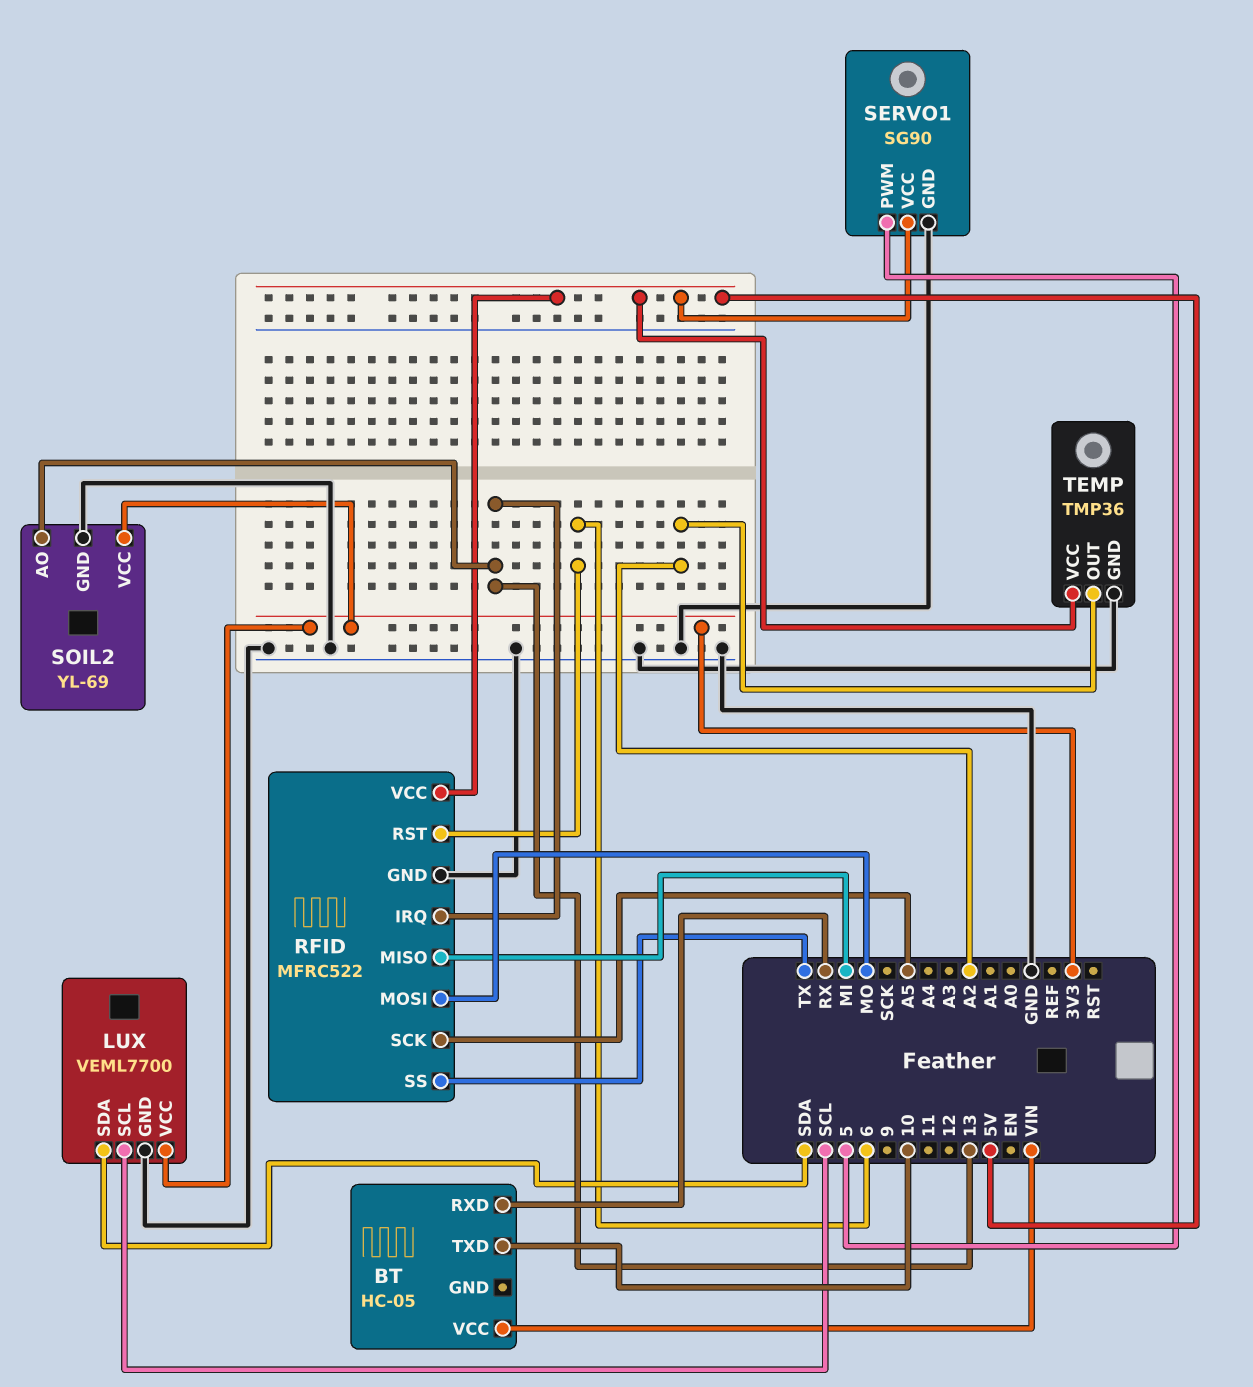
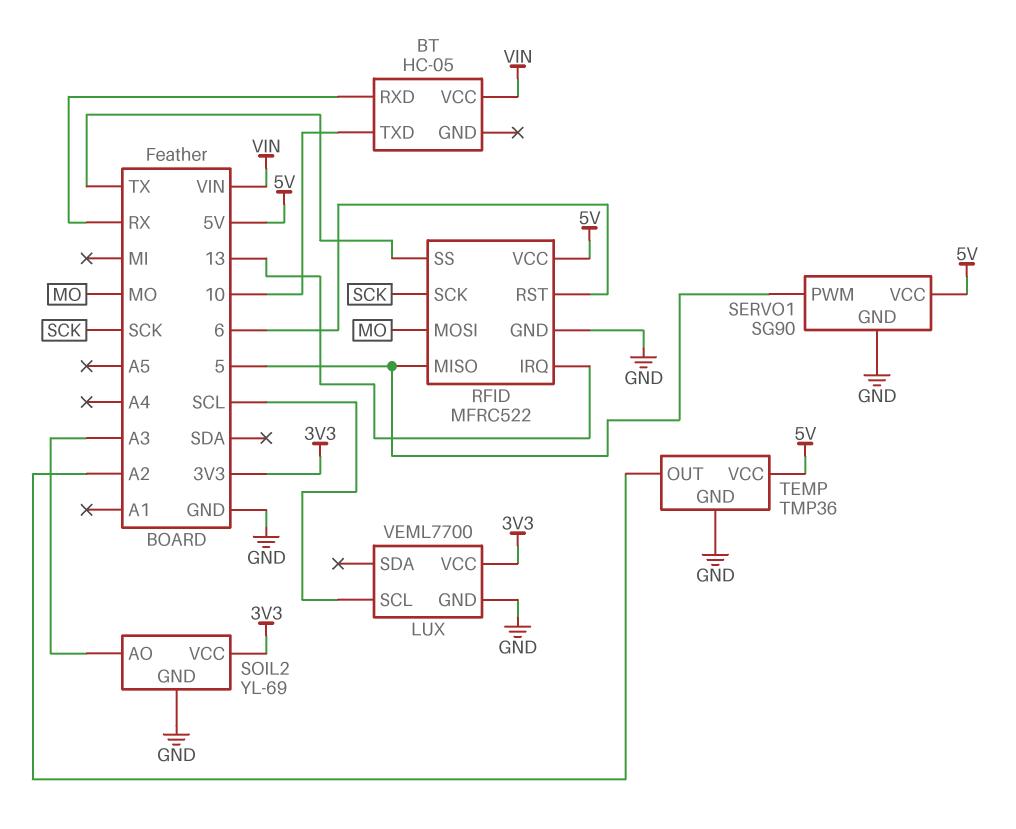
LUX pin SDA: SDA -> none
RFID pin MISO: MI -> 5
RFID pin SCK: A5 -> SCK
SOIL2 pin AO: 13 -> A3

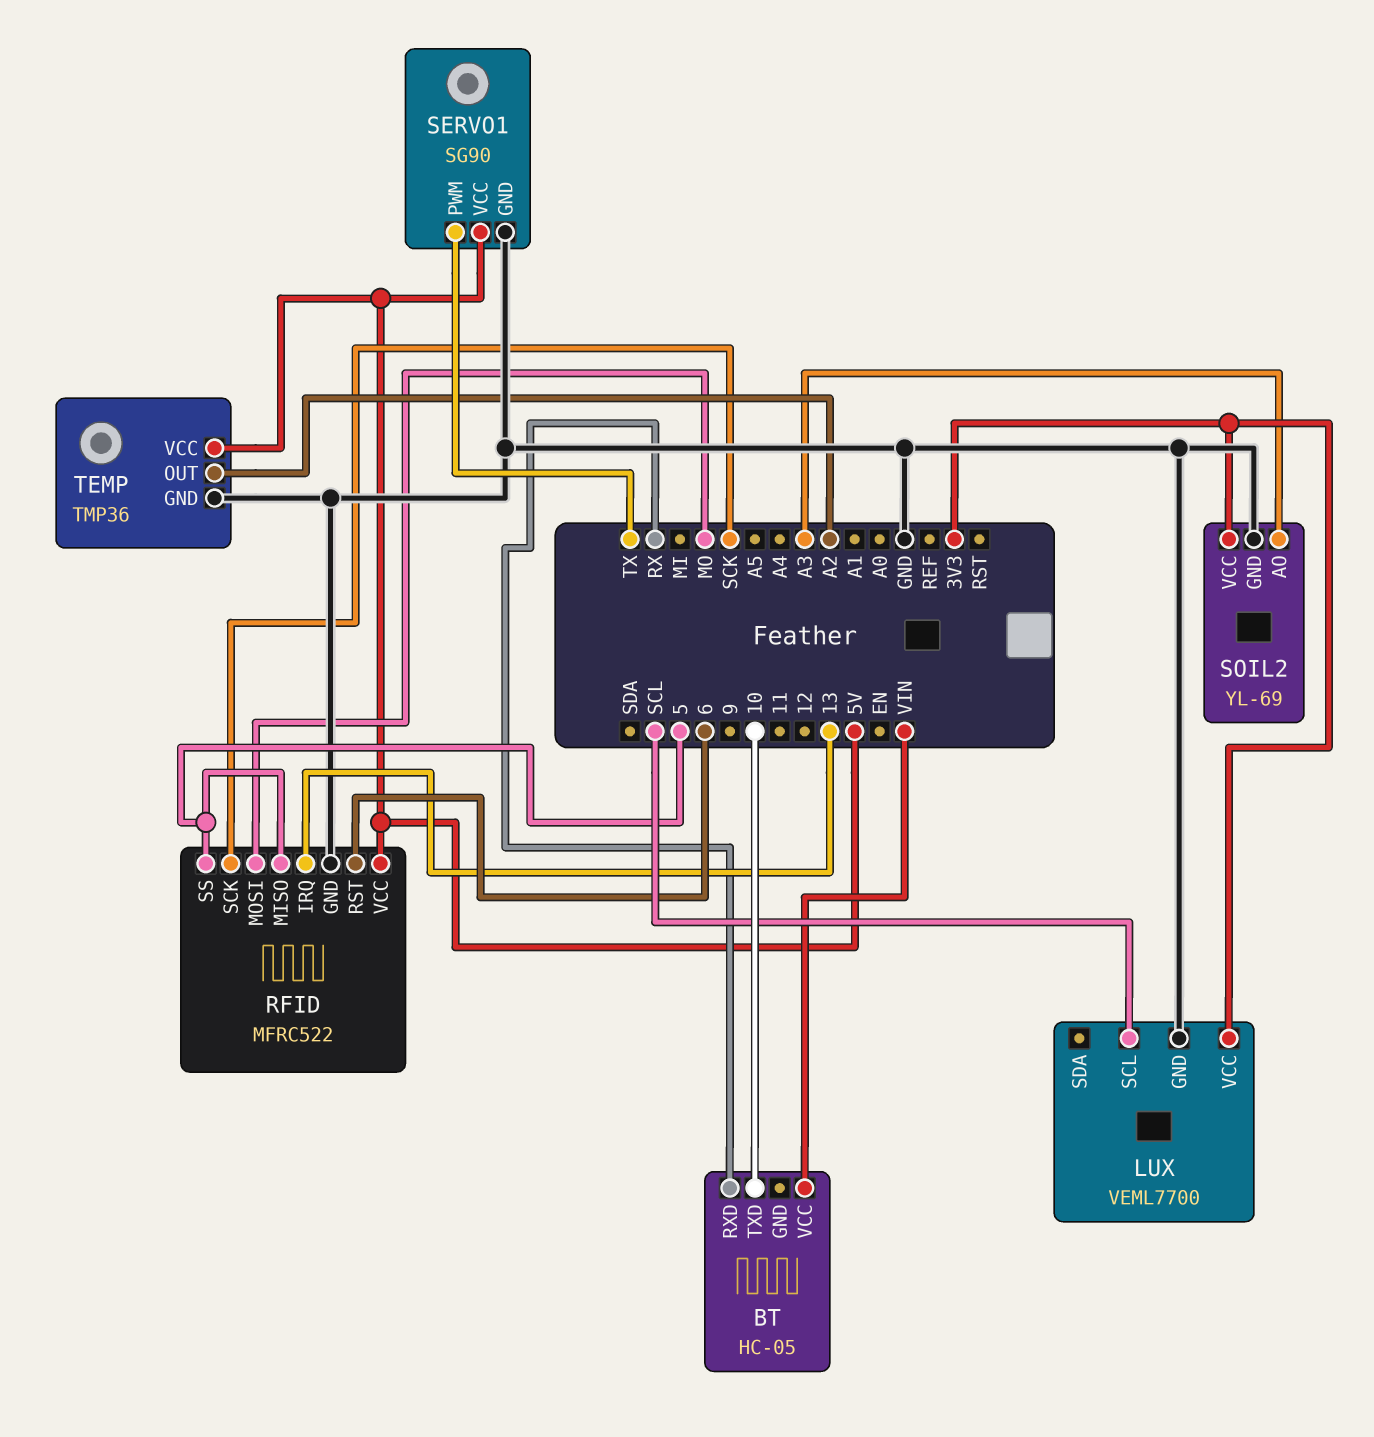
RFID pin SS: TX -> 5
SERVO1 pin PWM: 5 -> TX

